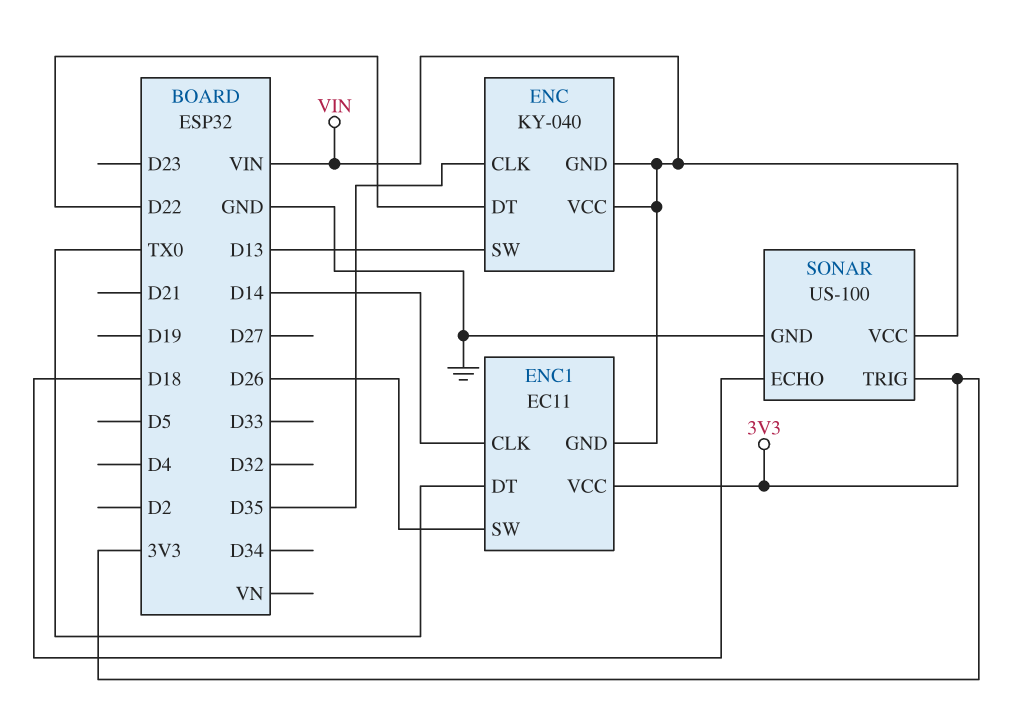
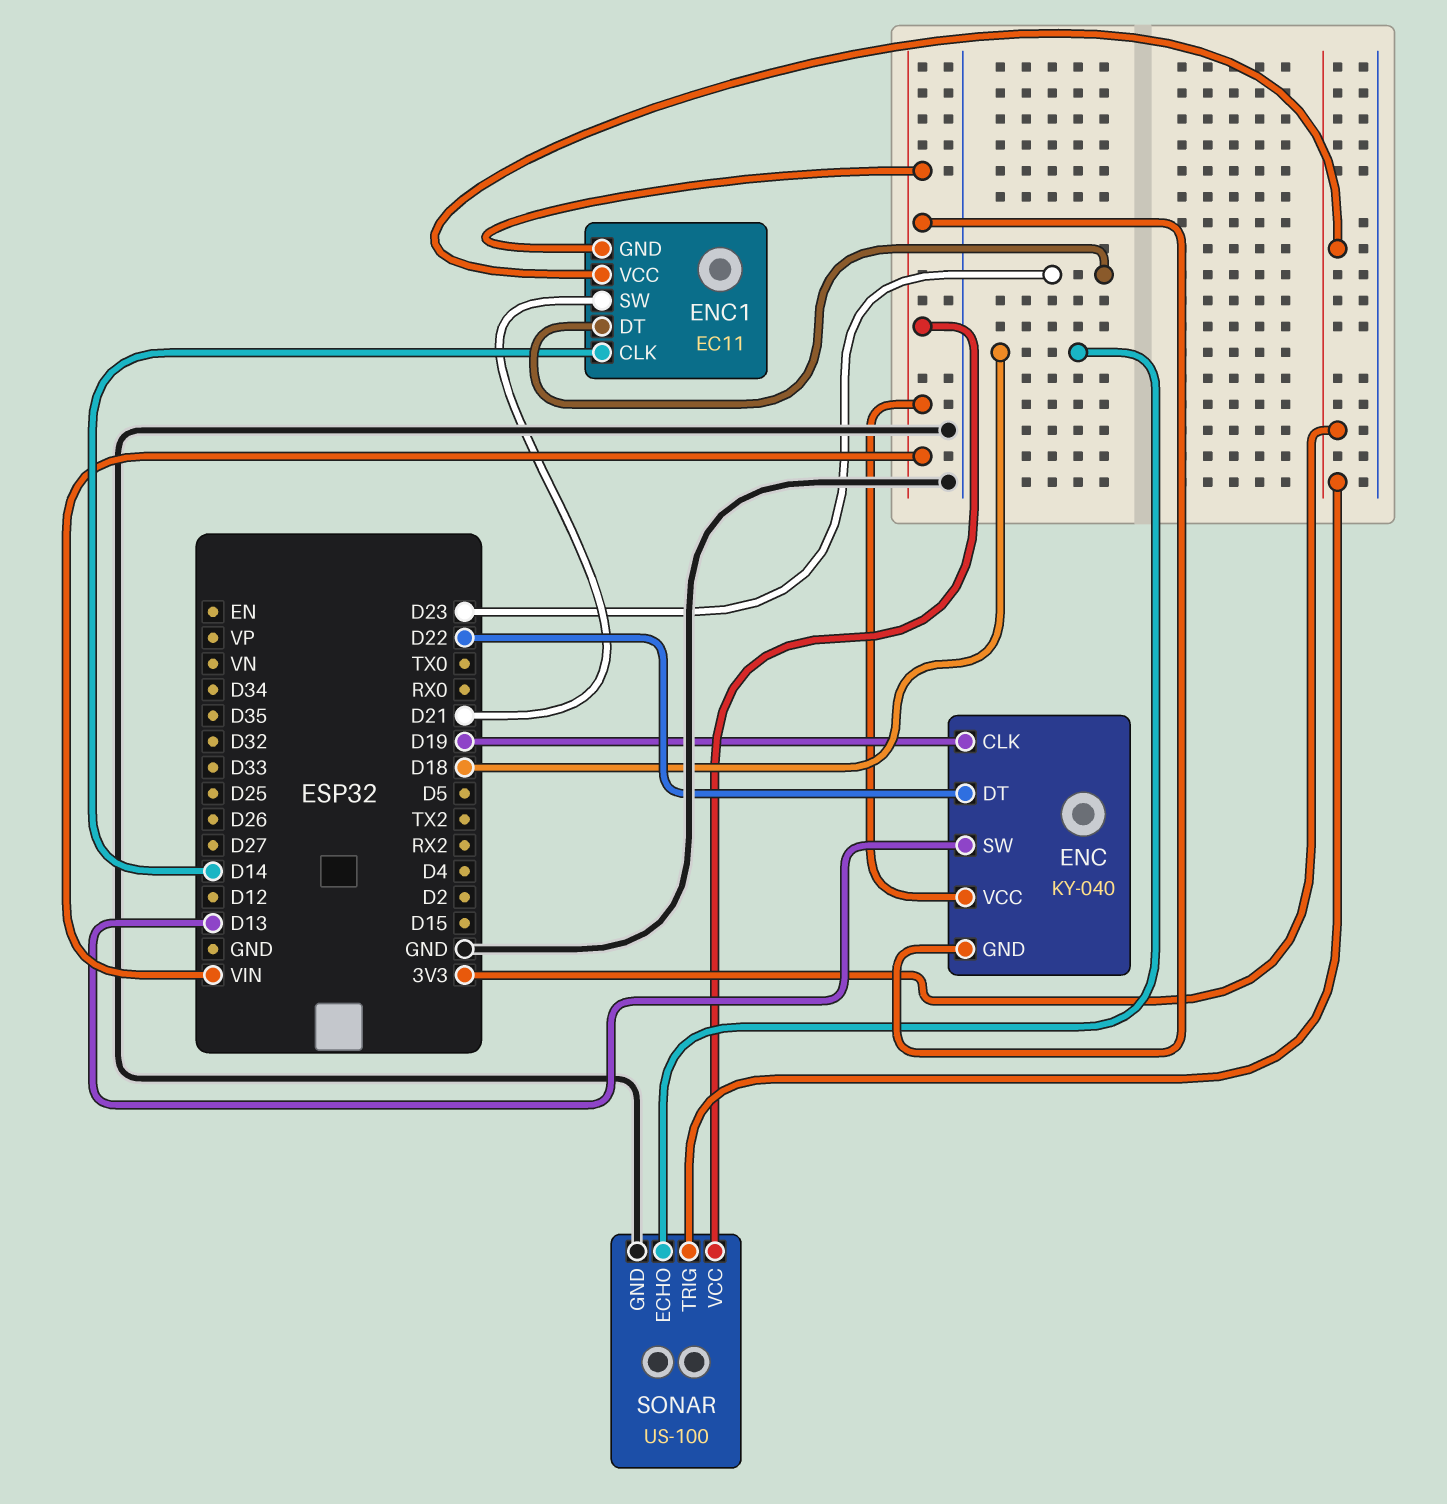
ENC pin CLK: D35 -> D19
ENC1 pin DT: TX0 -> D23
ENC1 pin SW: D26 -> D21

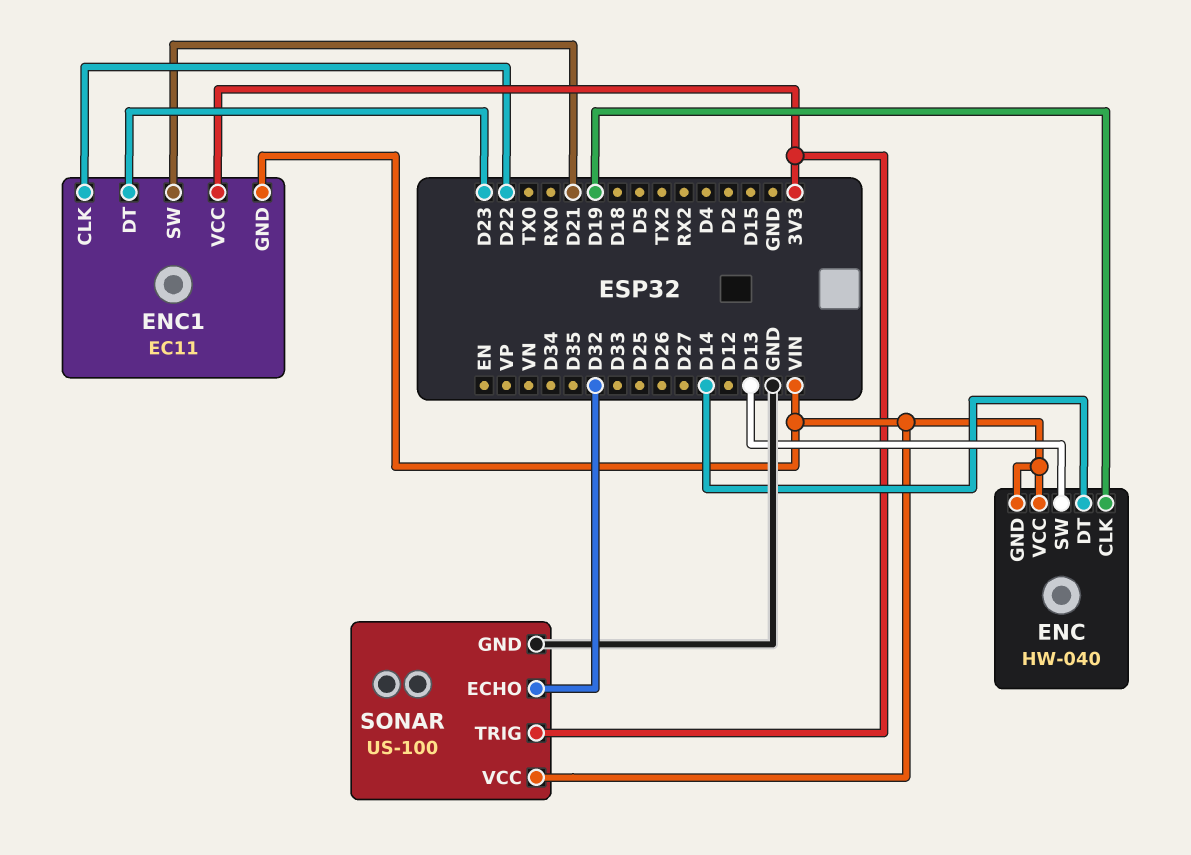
ENC: KY-040 -> HW-040
ENC pin DT: D22 -> D14
ENC1 pin CLK: D14 -> D22
SONAR pin ECHO: D18 -> D32

